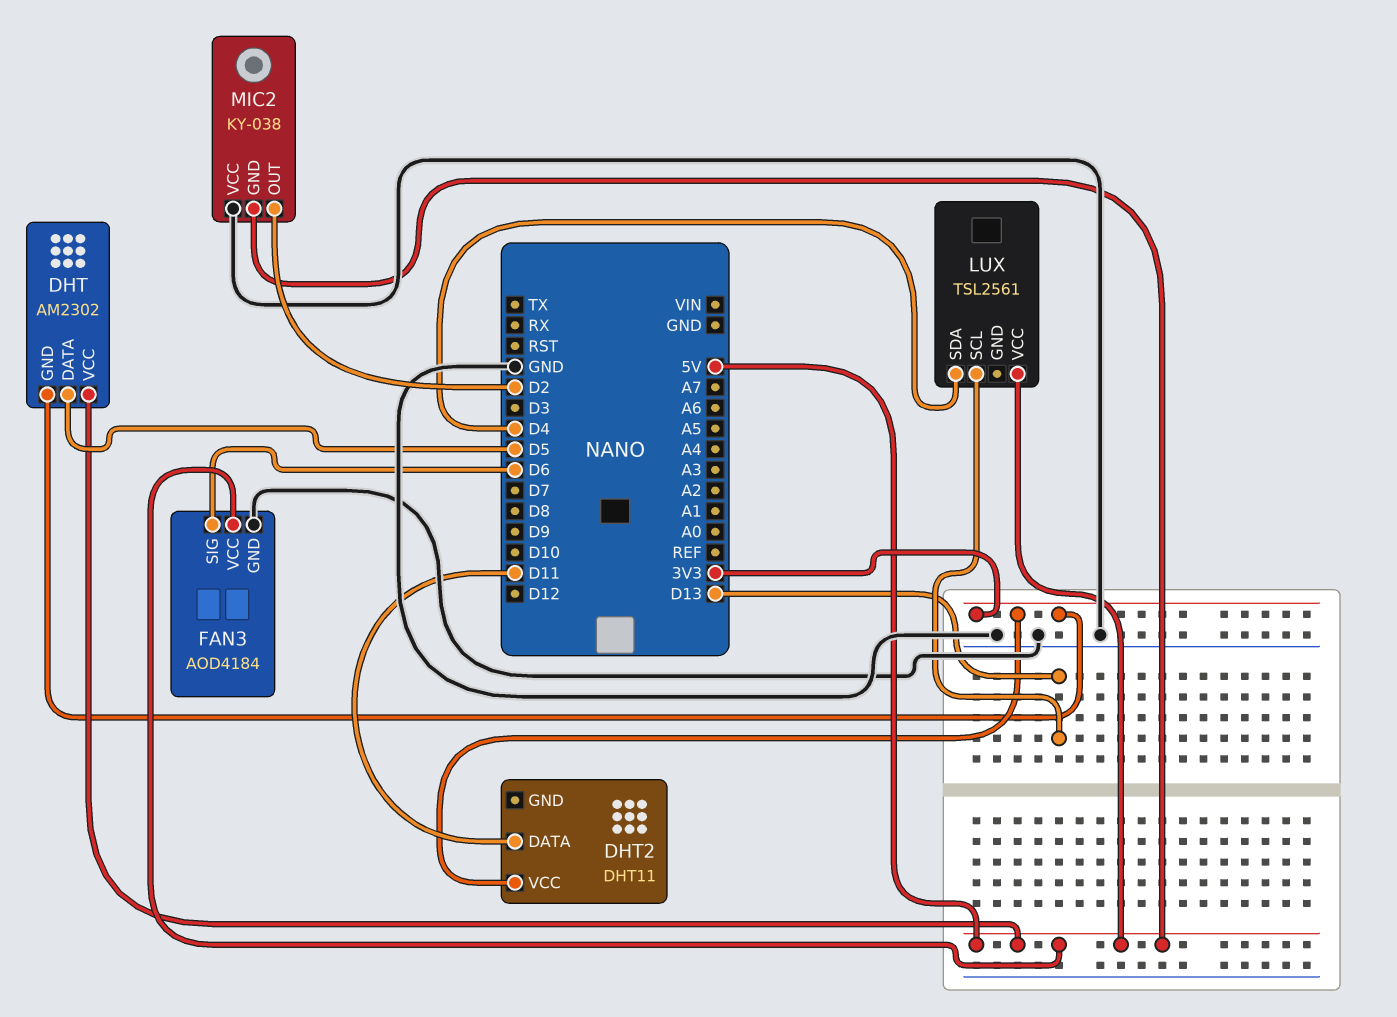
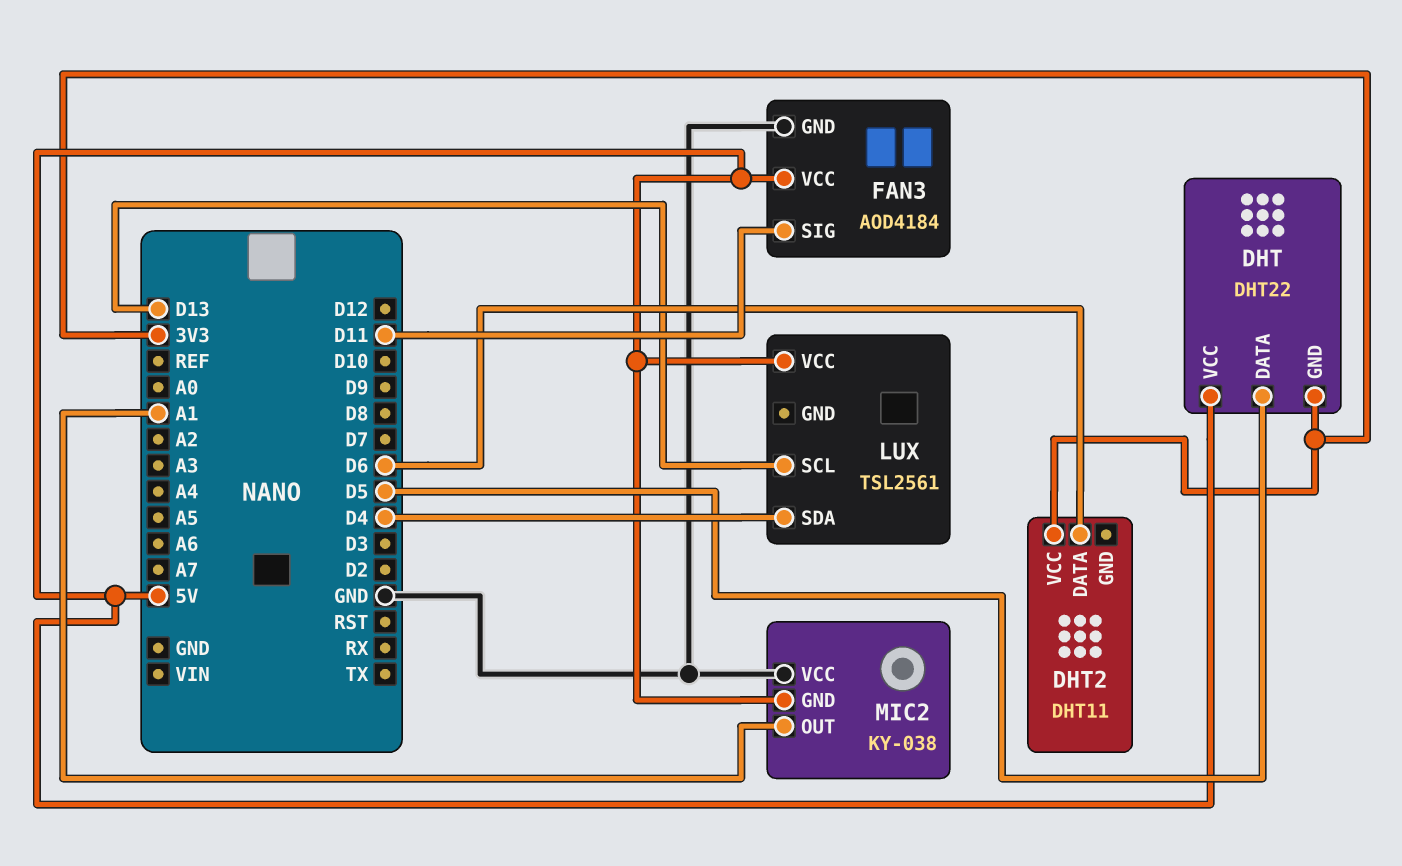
DHT: AM2302 -> DHT22
DHT2 pin DATA: D11 -> D6
FAN3 pin SIG: D6 -> D11
MIC2 pin OUT: D2 -> A1

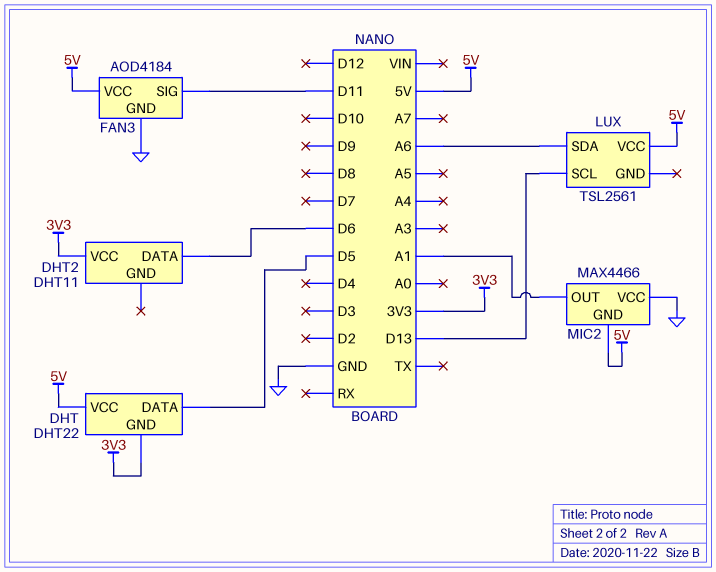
LUX pin SDA: D4 -> A6
MIC2: KY-038 -> MAX4466

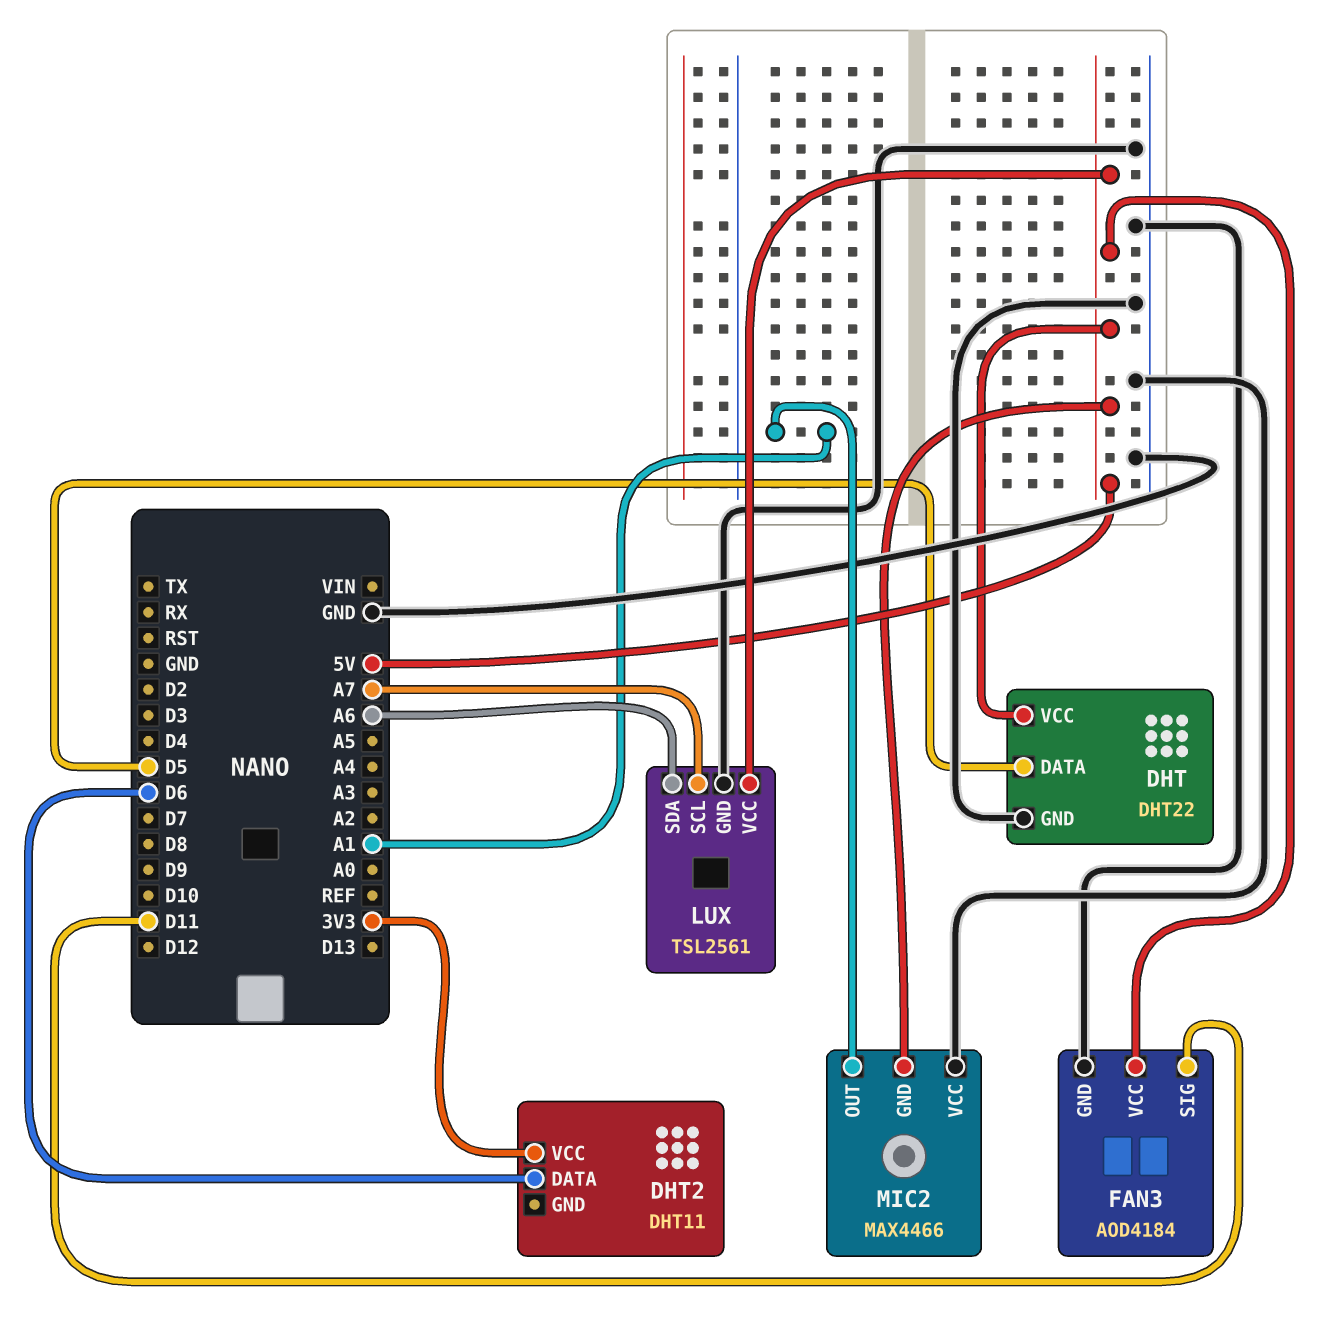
DHT pin GND: 3V3 -> GND
LUX pin GND: none -> GND
LUX pin SCL: D13 -> A7

